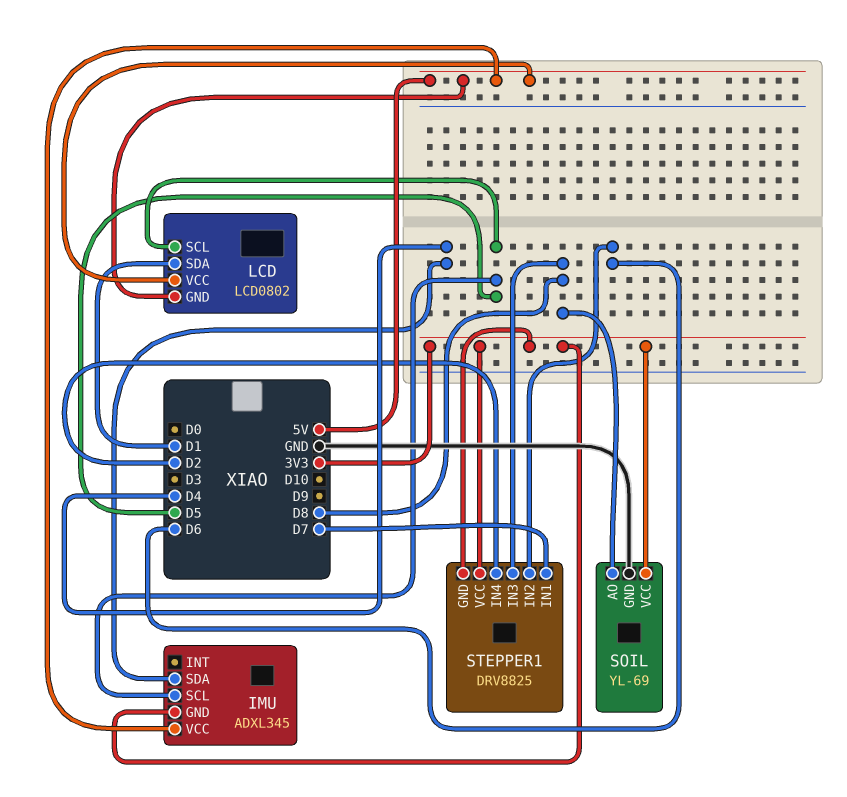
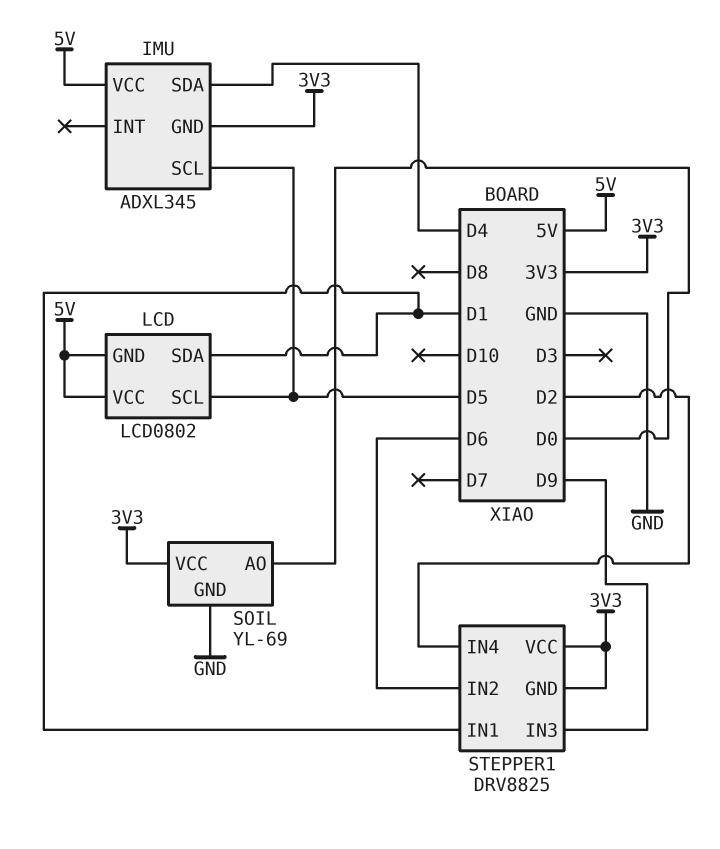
SOIL pin AO: D8 -> D0
STEPPER1 pin IN1: D7 -> D1
STEPPER1 pin IN3: D8 -> D9

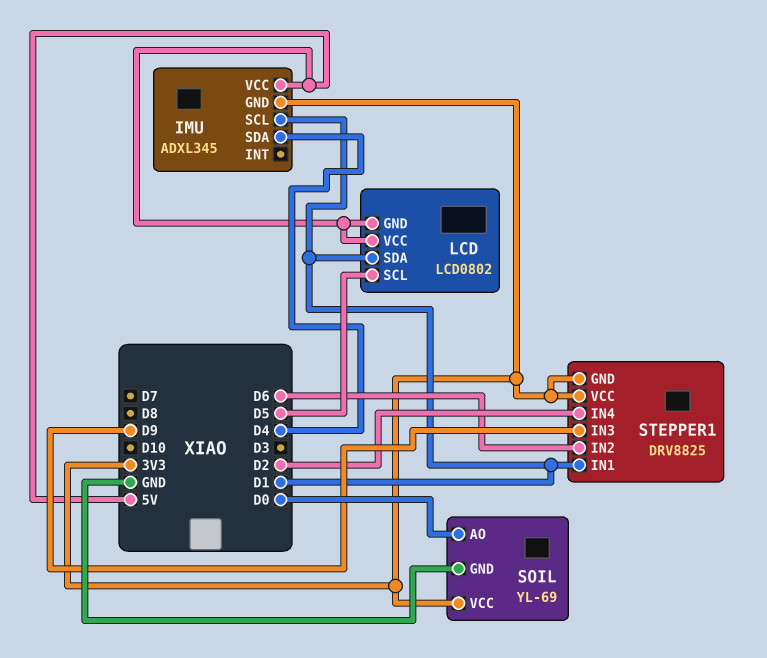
IMU pin SCL: D5 -> D1

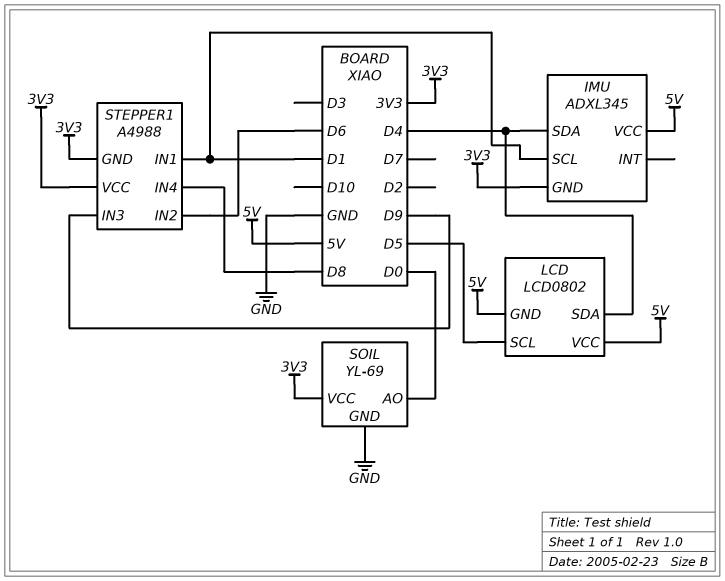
LCD pin SDA: D1 -> D4
STEPPER1: DRV8825 -> A4988
STEPPER1 pin IN4: D2 -> D8

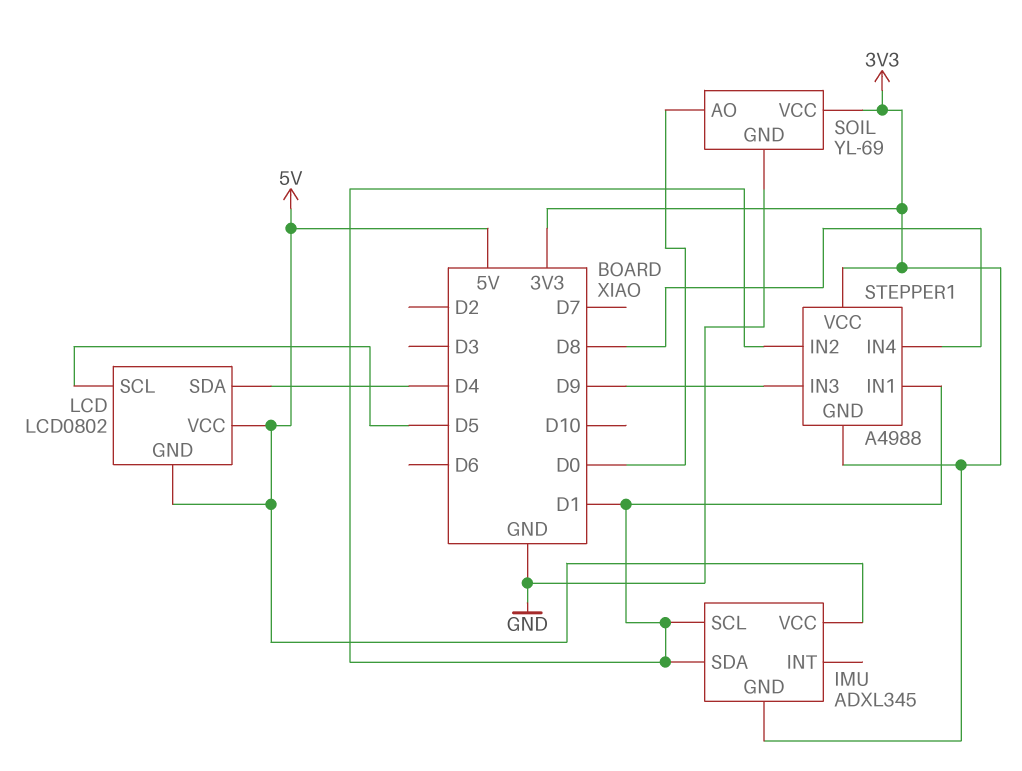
IMU pin SDA: D4 -> D1
STEPPER1 pin IN2: D6 -> D1

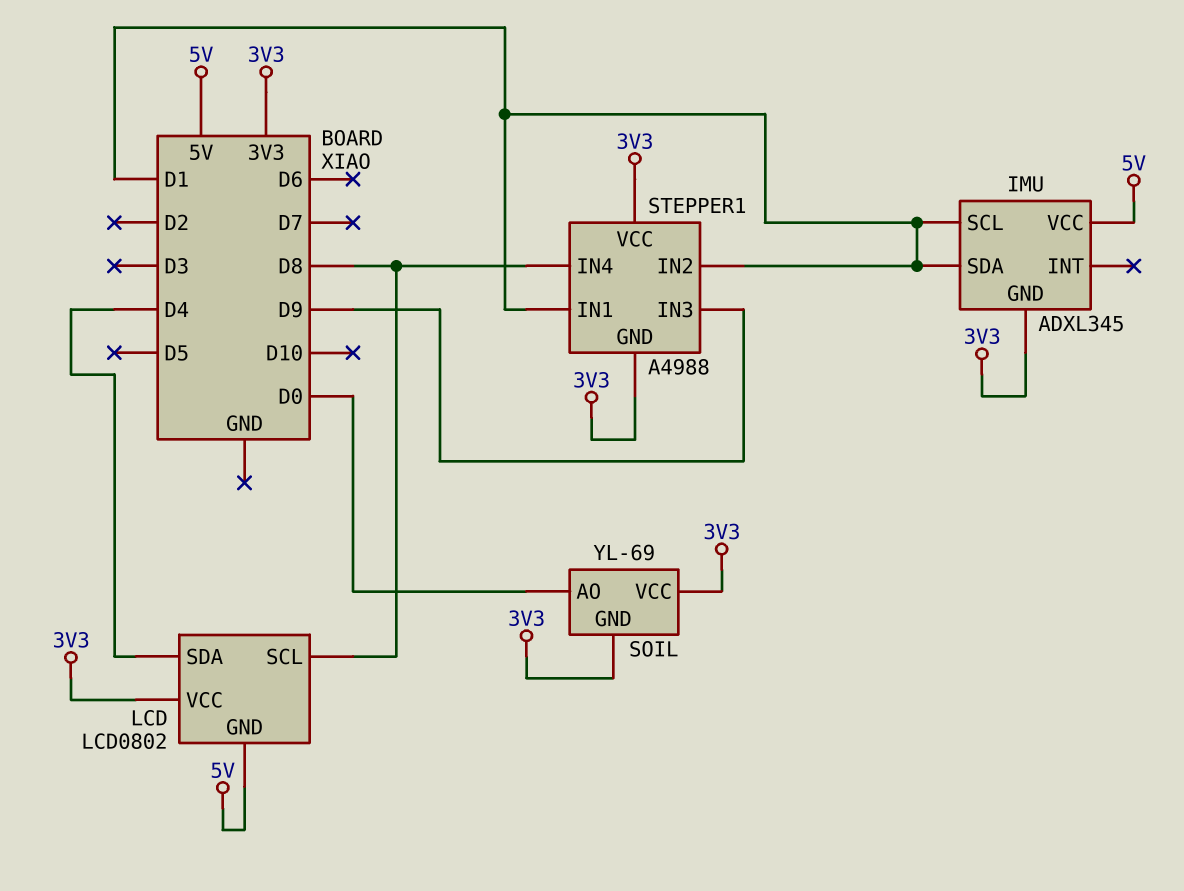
LCD pin SCL: D5 -> D8
LCD pin VCC: 5V -> 3V3
SOIL pin GND: GND -> 3V3

